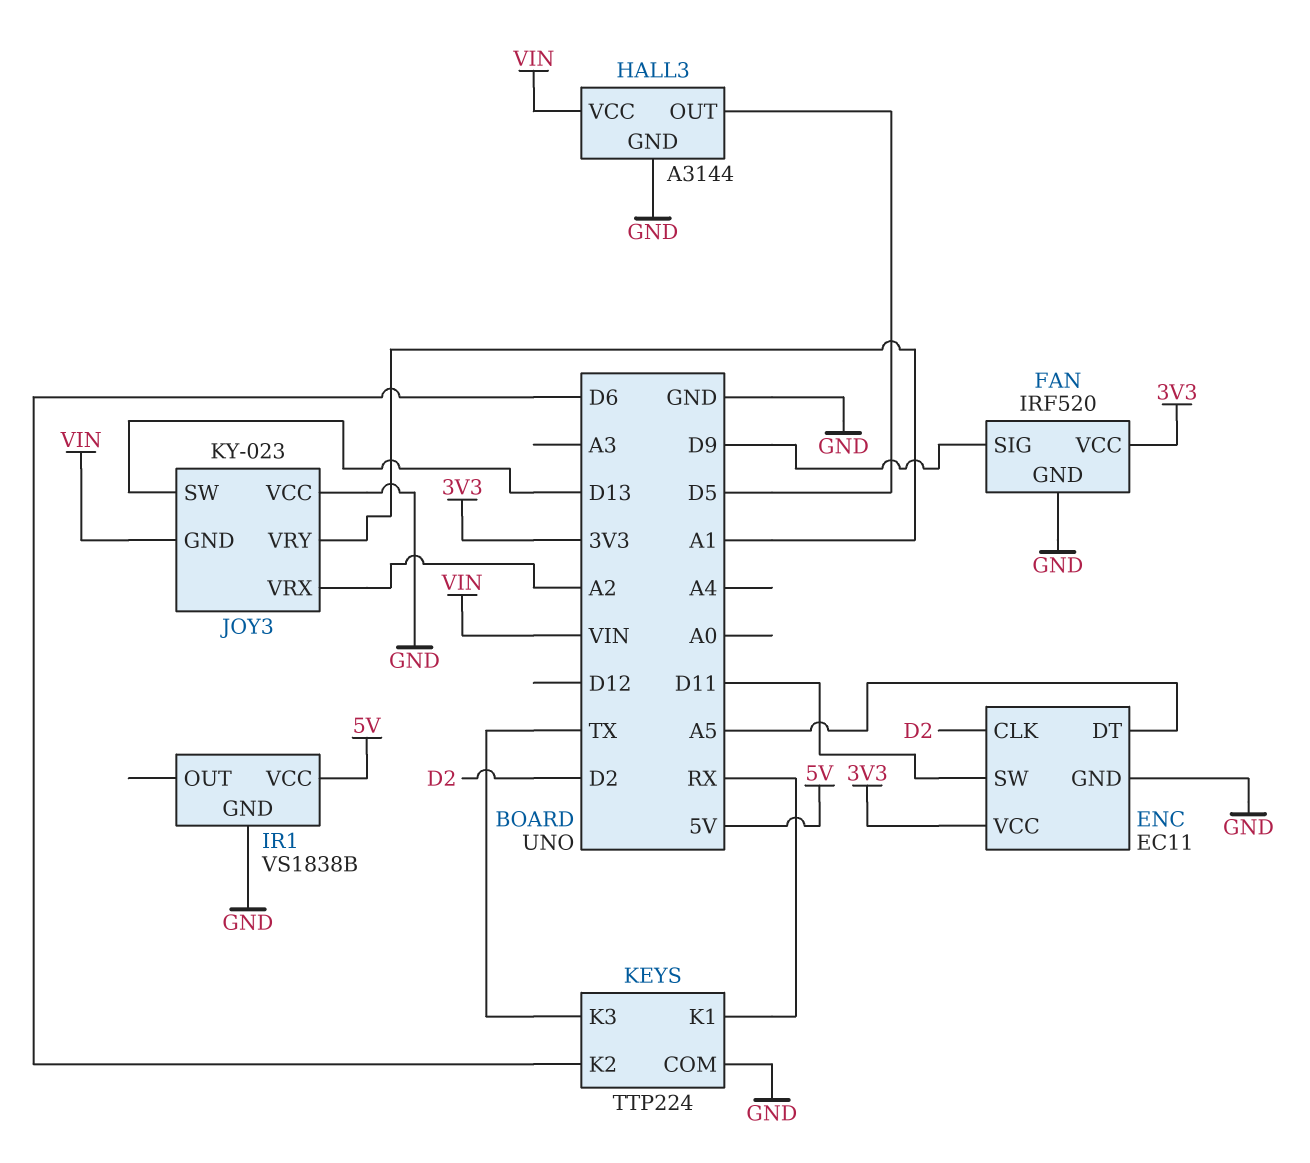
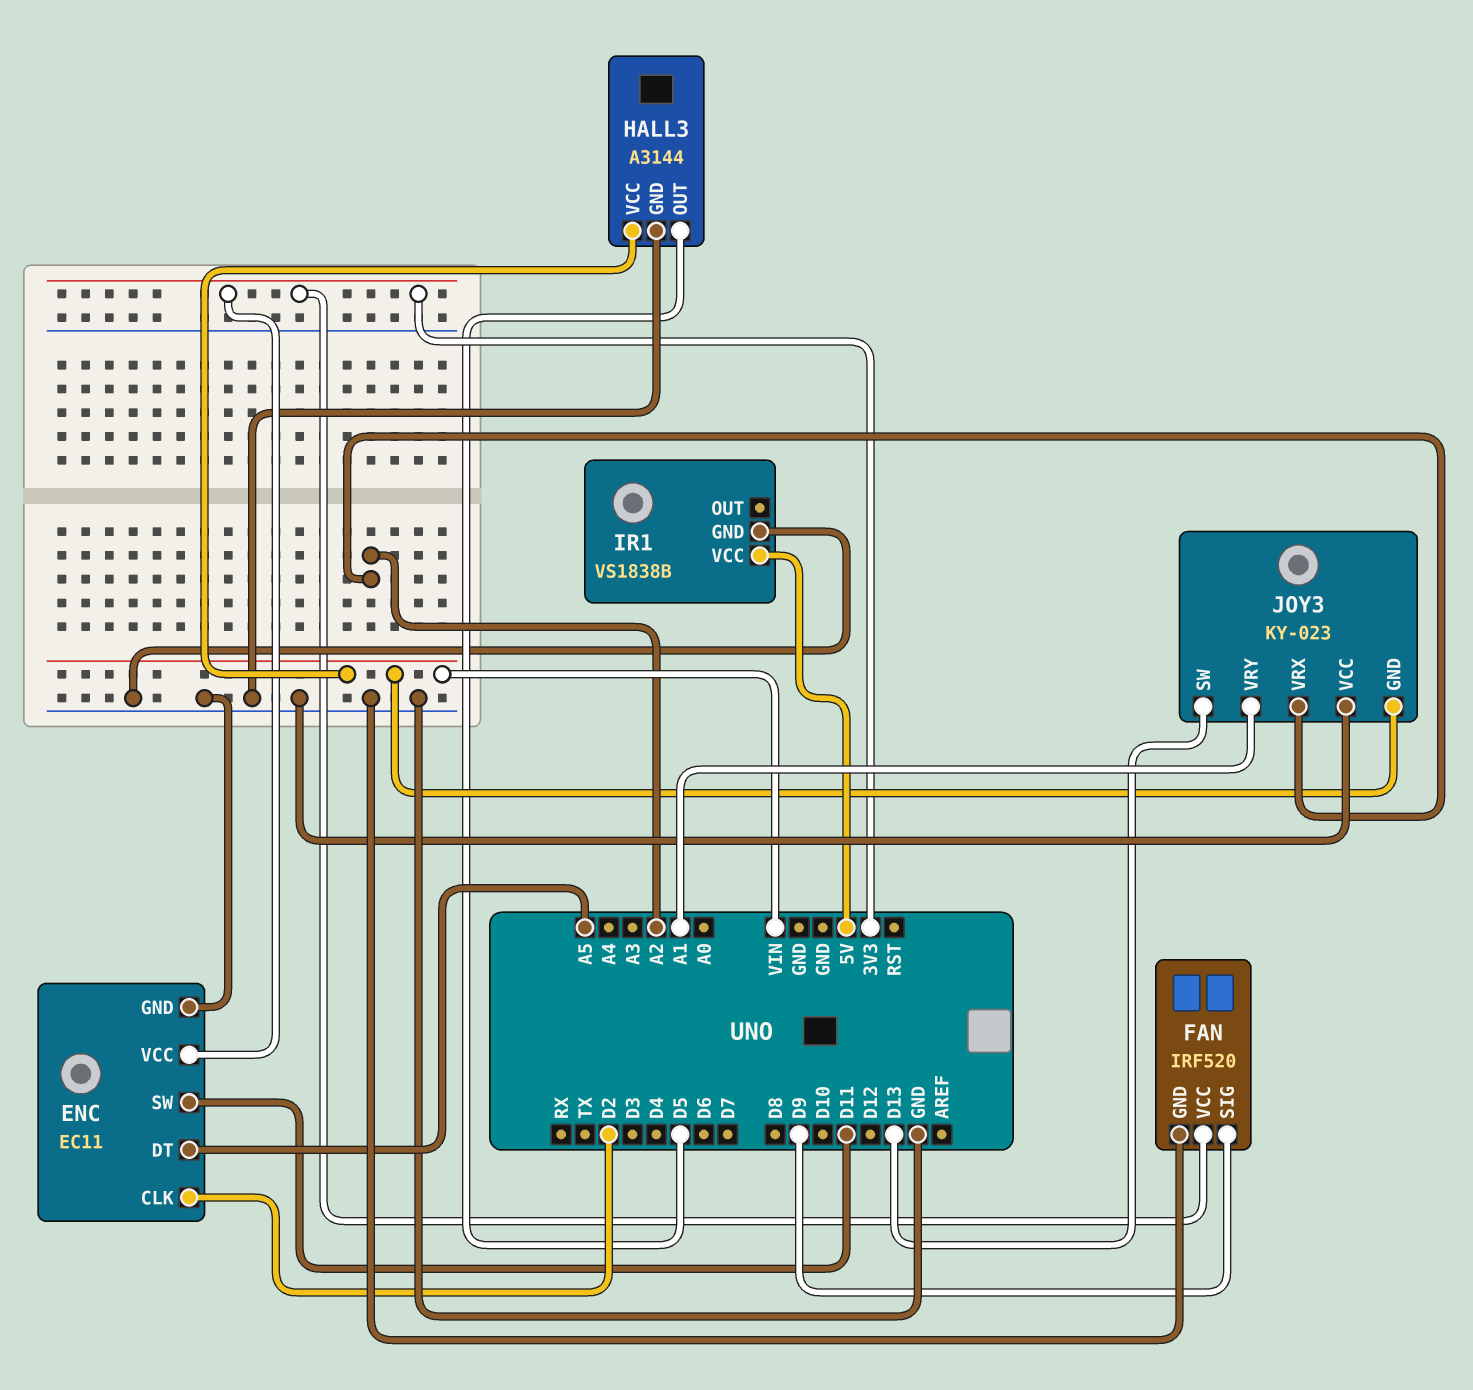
KEYS: TTP224 -> none
KEYS pin COM: GND -> none
KEYS pin K1: RX -> none
KEYS pin K2: D6 -> none
KEYS pin K3: TX -> none

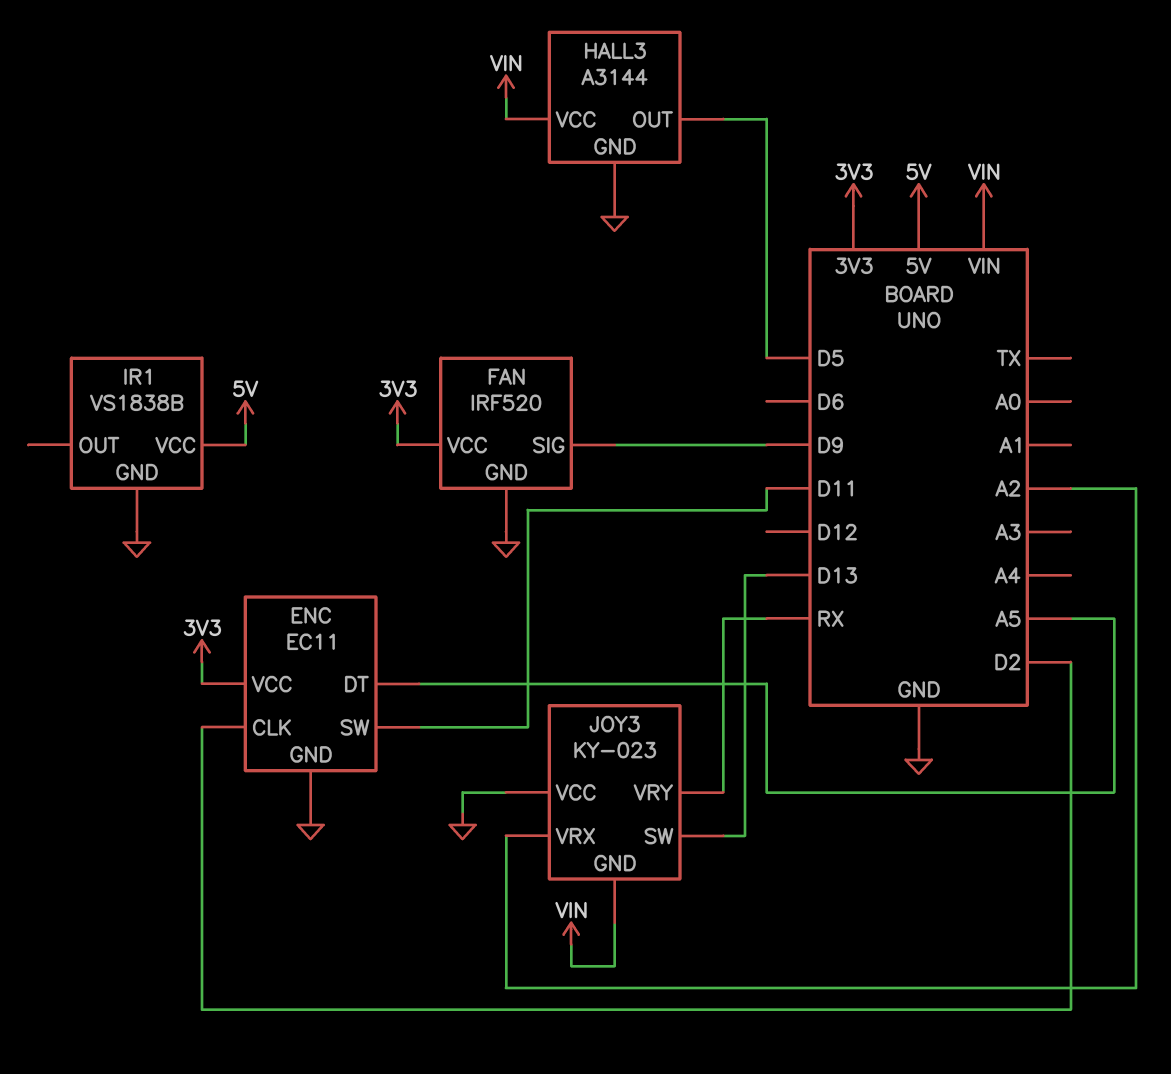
JOY3 pin VRY: A1 -> RX

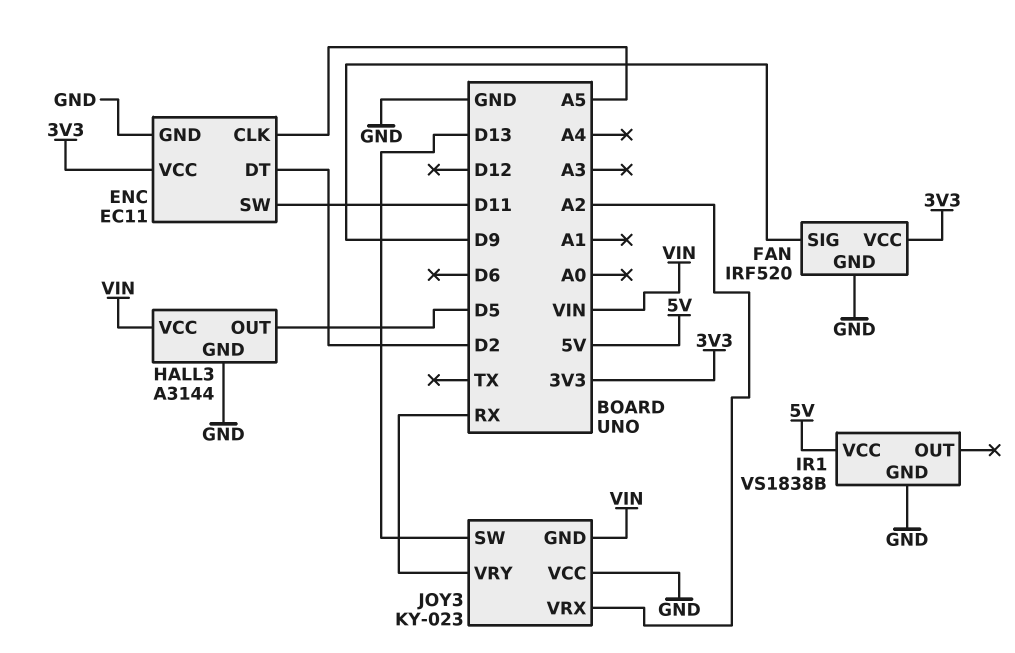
ENC pin CLK: D2 -> A5
ENC pin DT: A5 -> D2

